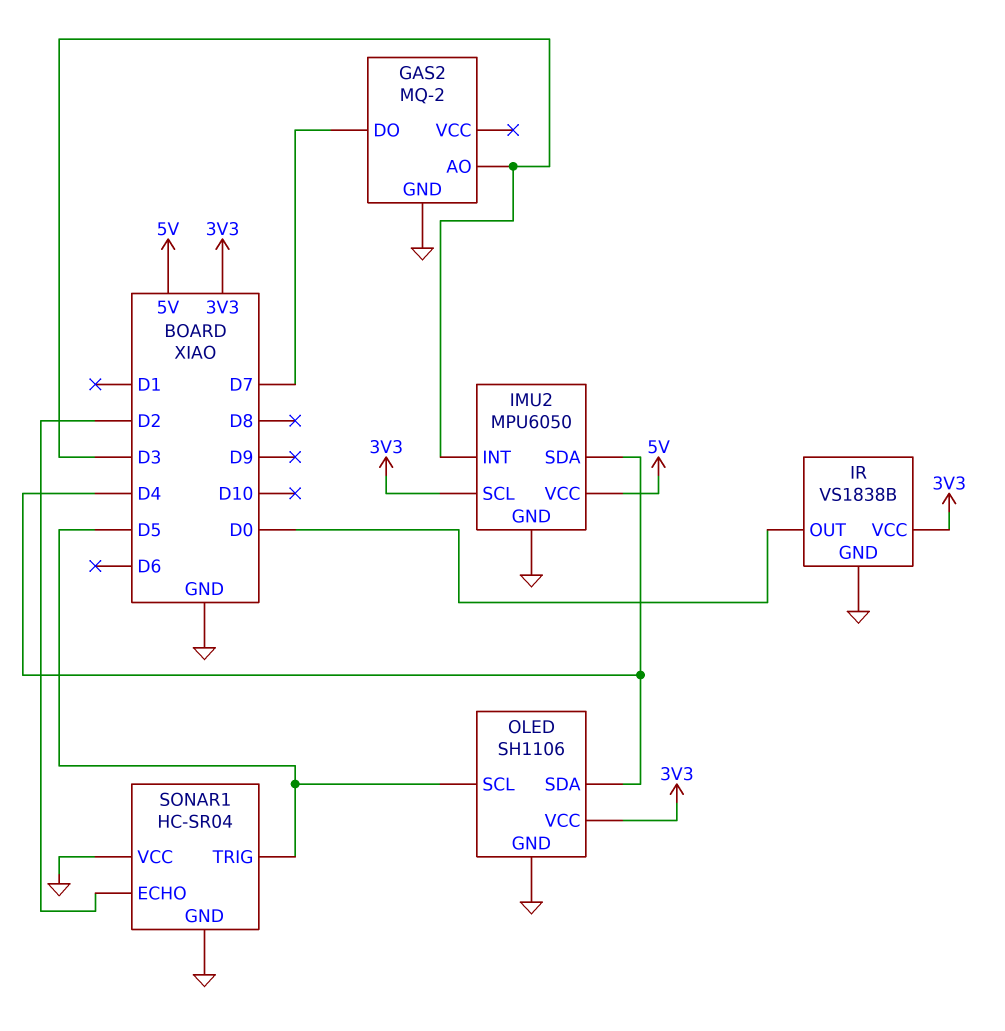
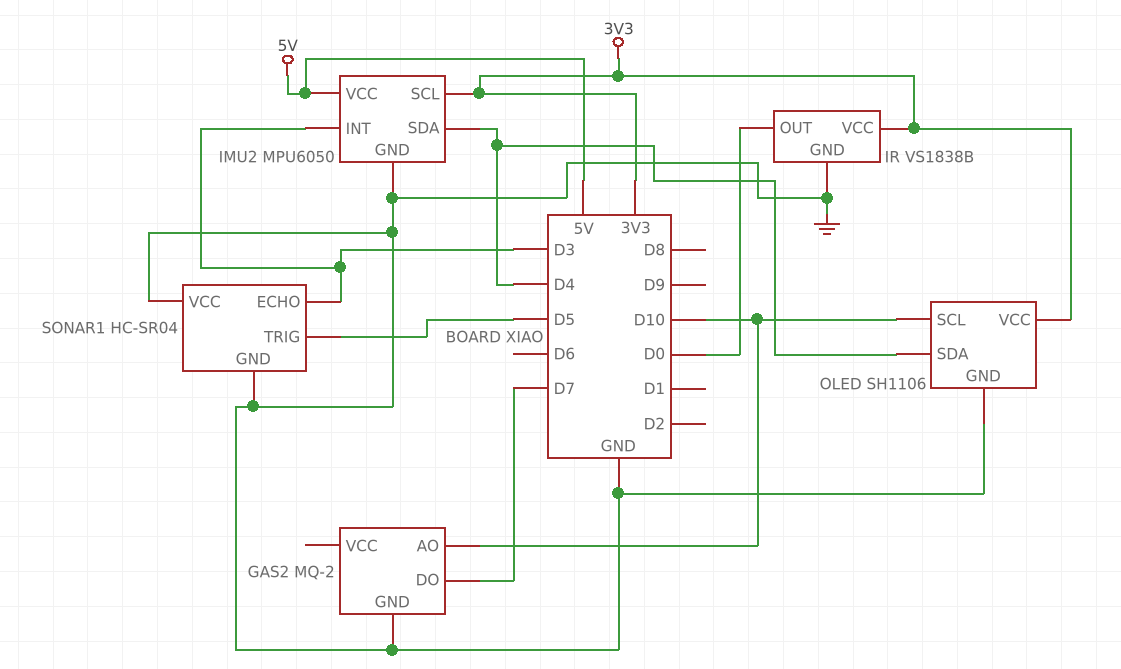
GAS2 pin AO: D3 -> D10
OLED pin SCL: D5 -> D10
SONAR1 pin ECHO: D2 -> D3

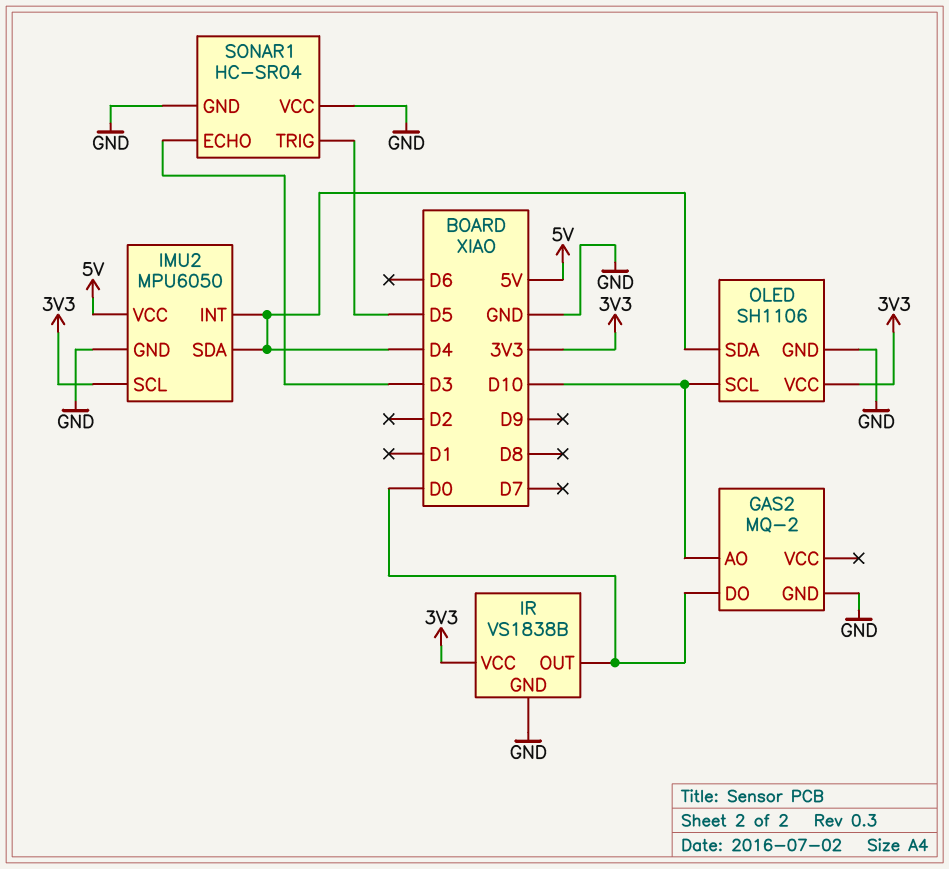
GAS2 pin DO: D7 -> D0
IMU2 pin INT: D3 -> D4

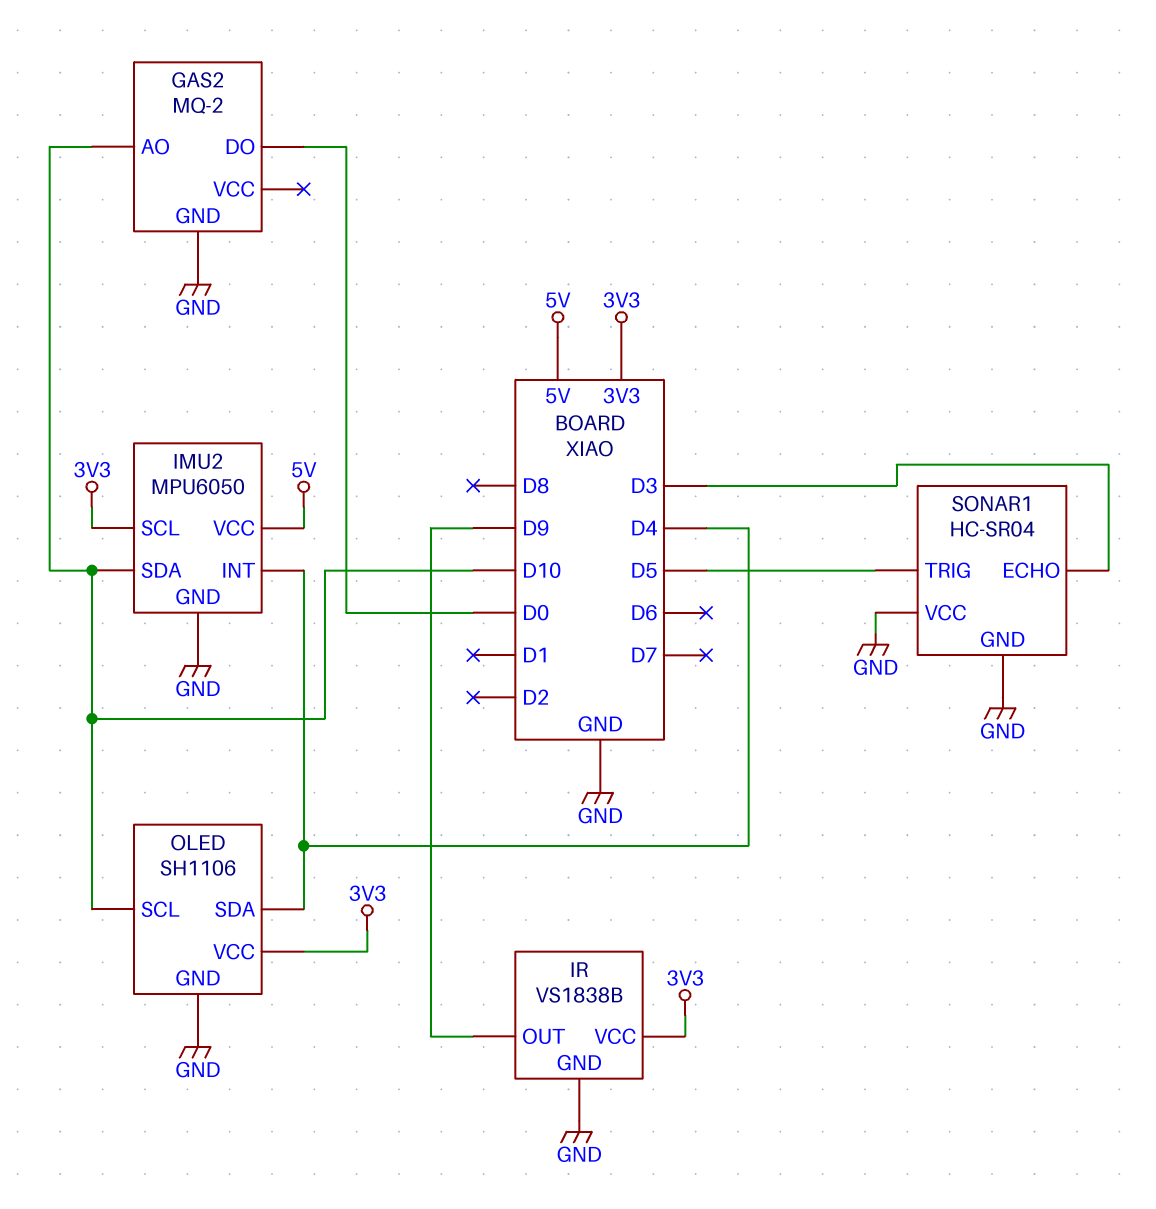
IMU2 pin SDA: D4 -> D10
IR pin OUT: D0 -> D9

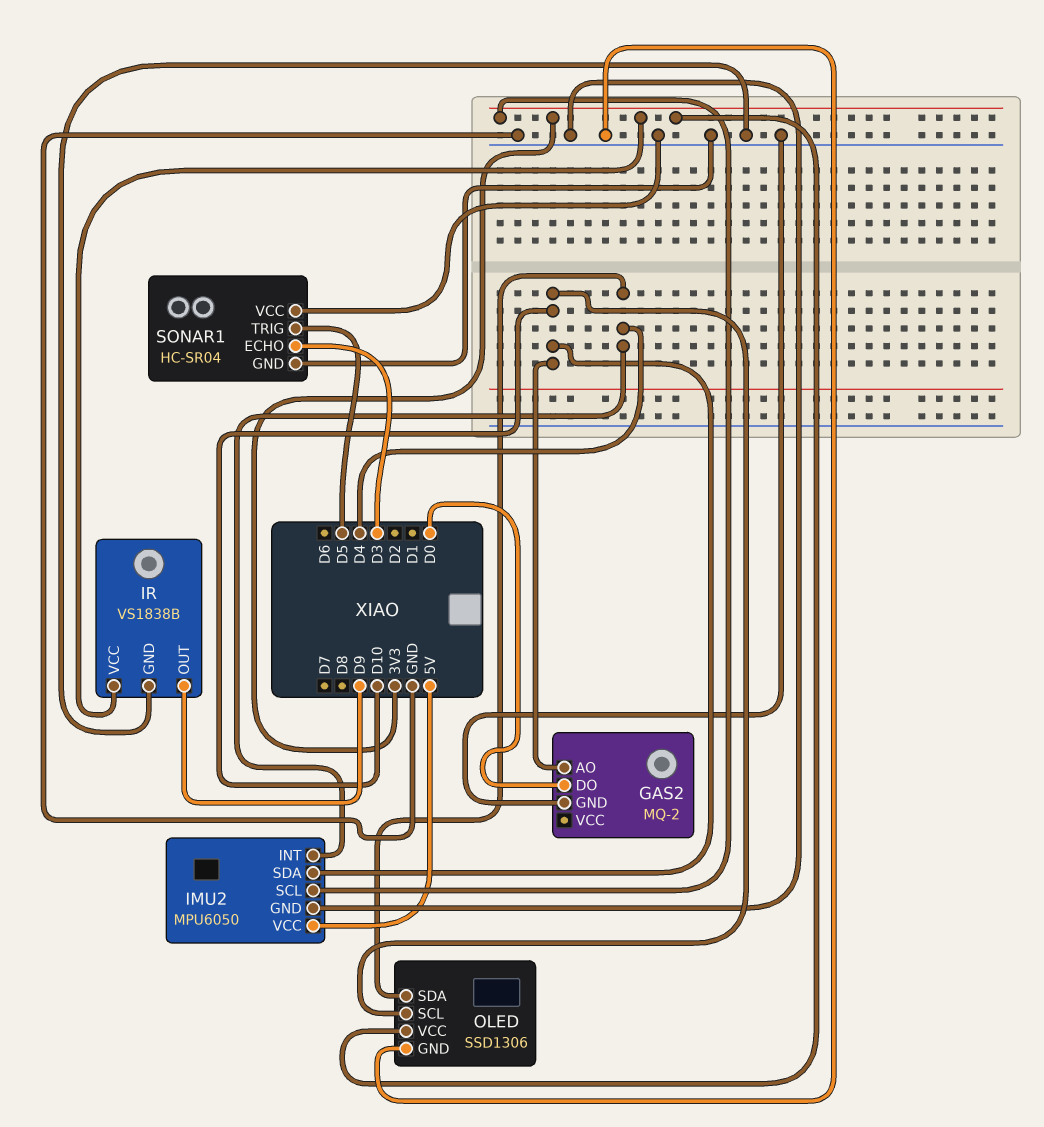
OLED: SH1106 -> SSD1306

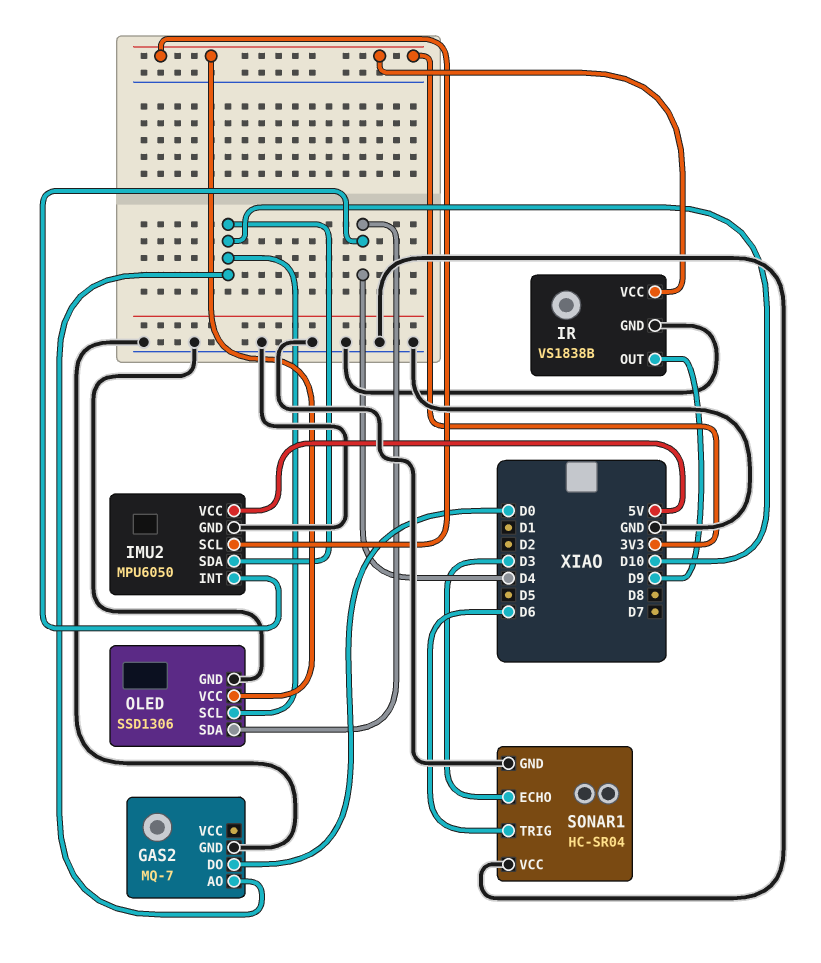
GAS2: MQ-2 -> MQ-7
SONAR1 pin TRIG: D5 -> D6

